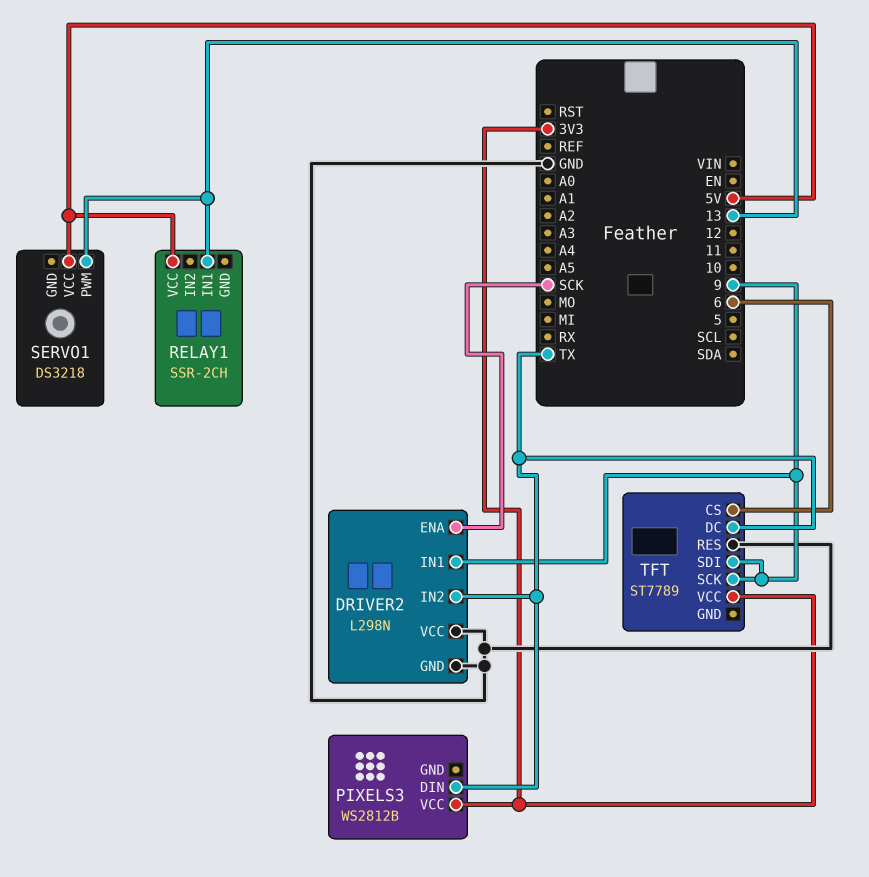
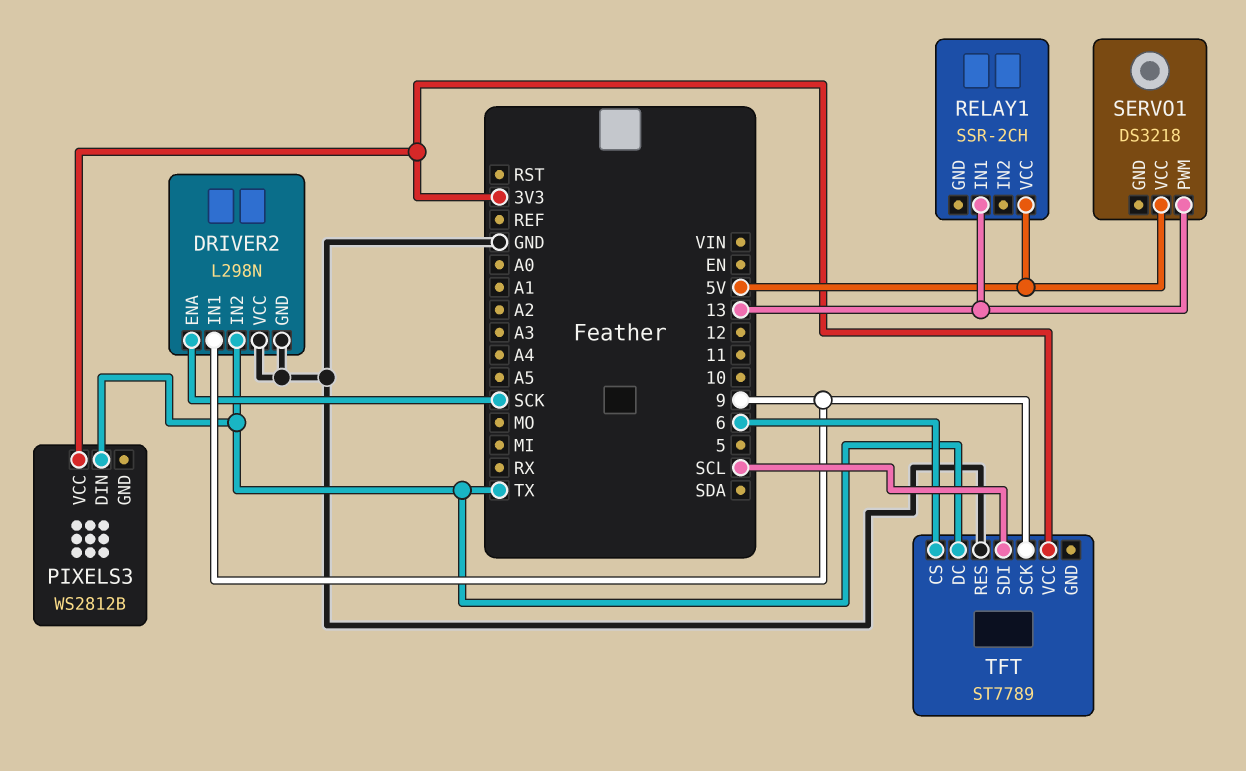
TFT pin SDI: 9 -> SCL

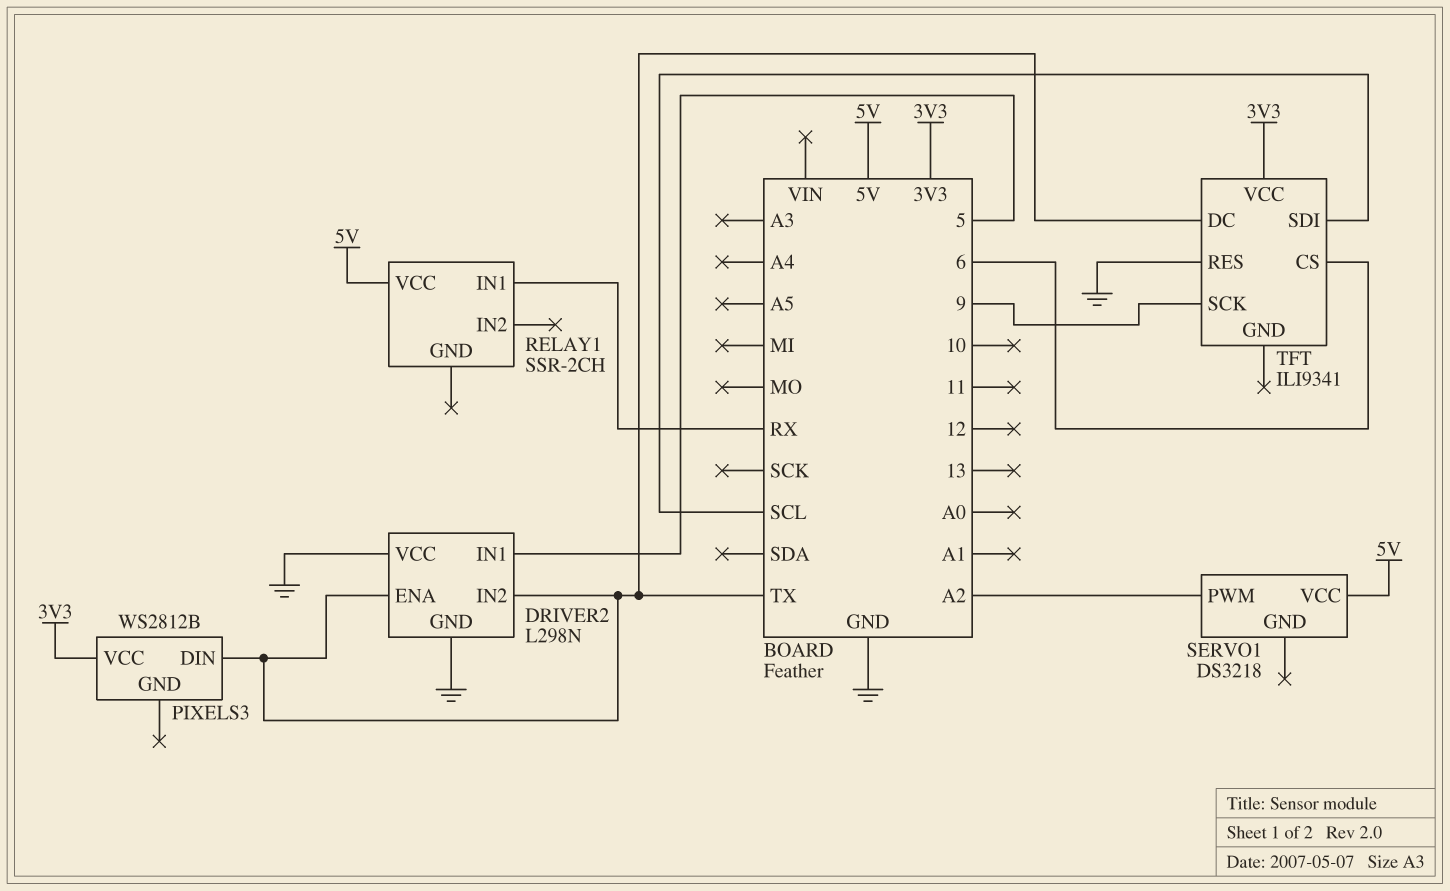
DRIVER2 pin ENA: SCK -> TX
DRIVER2 pin IN1: 9 -> 5
RELAY1 pin IN1: 13 -> RX
SERVO1 pin PWM: 13 -> A2
TFT: ST7789 -> ILI9341

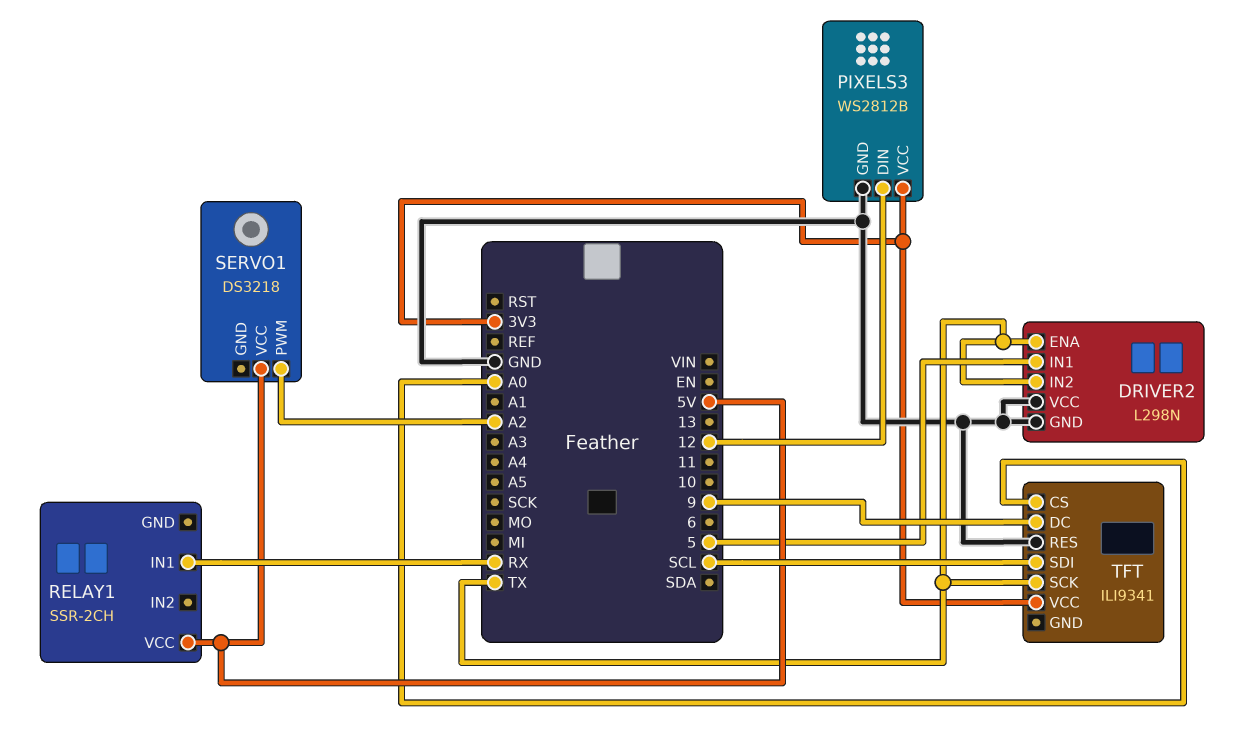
PIXELS3 pin DIN: TX -> 12
PIXELS3 pin GND: none -> GND
TFT pin CS: 6 -> A0
TFT pin DC: TX -> 9
TFT pin SCK: 9 -> TX

